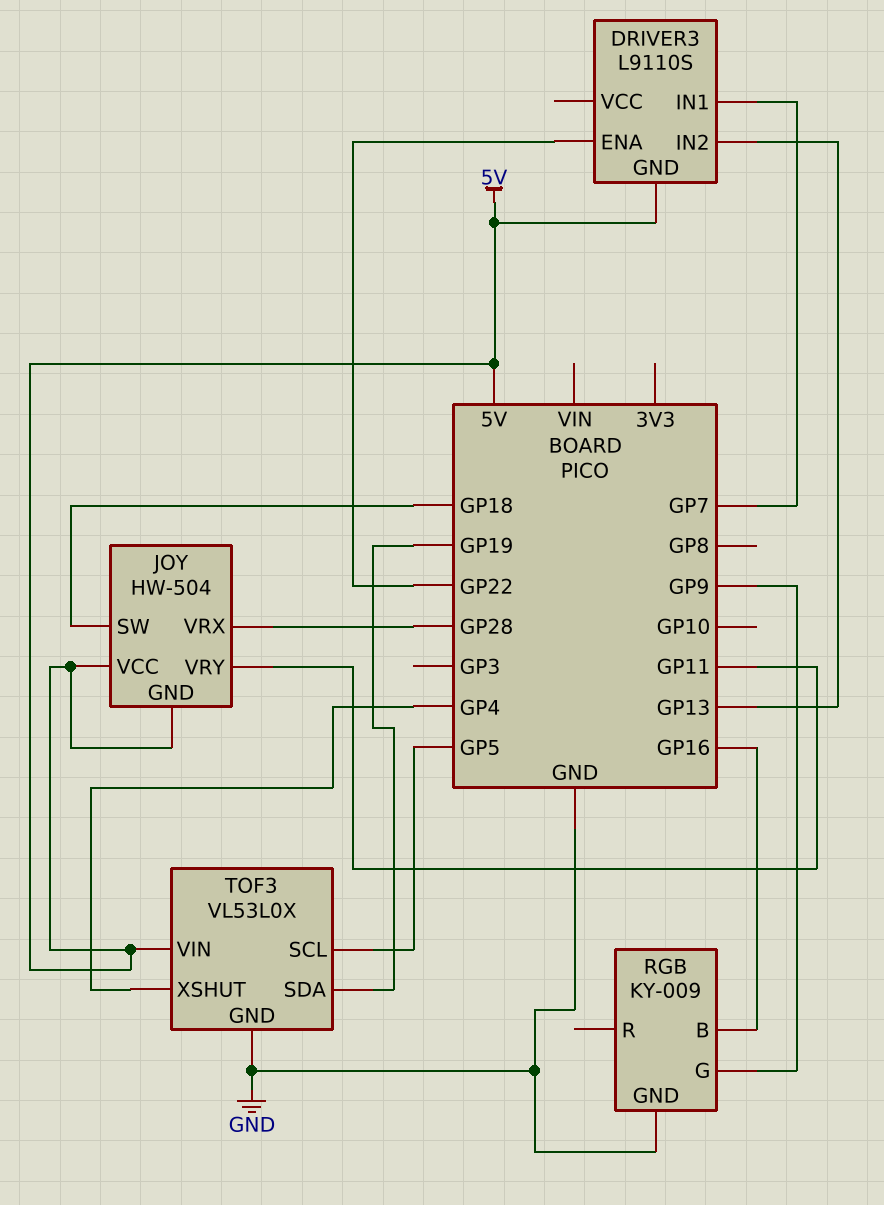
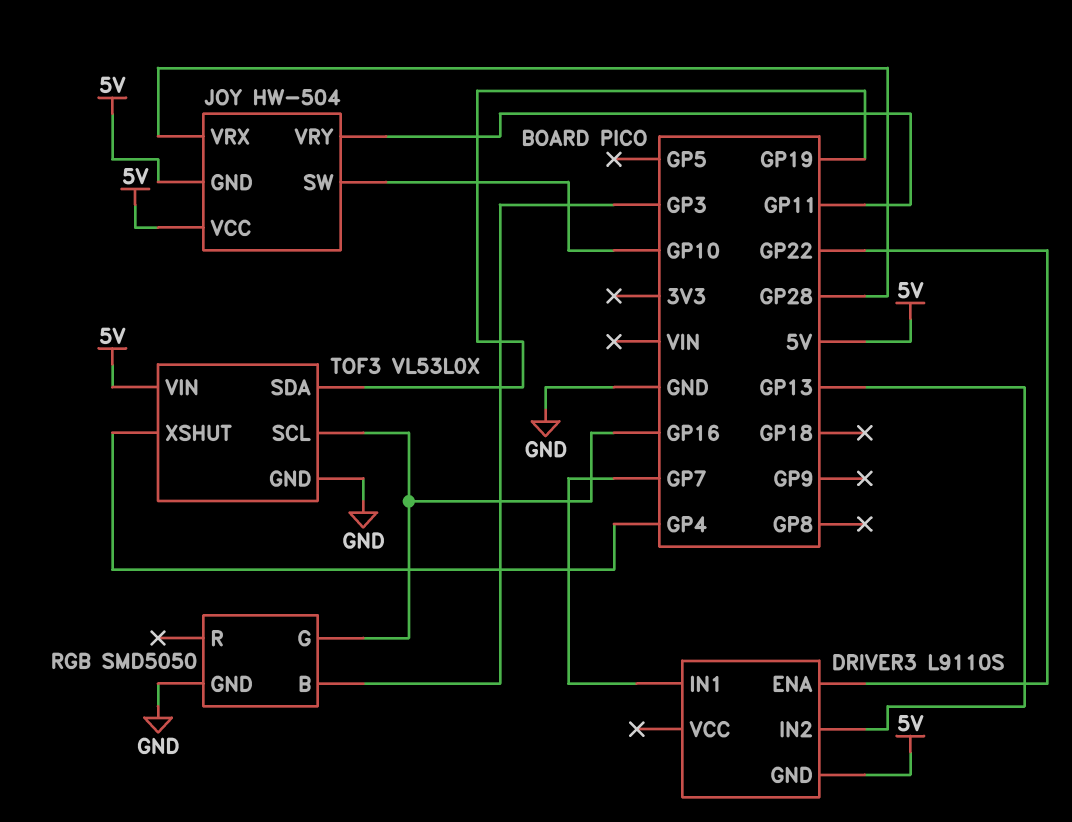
JOY pin SW: GP18 -> GP10
RGB: KY-009 -> SMD5050
RGB pin B: GP16 -> GP3
RGB pin G: GP9 -> GP16
TOF3 pin SCL: GP5 -> GP16

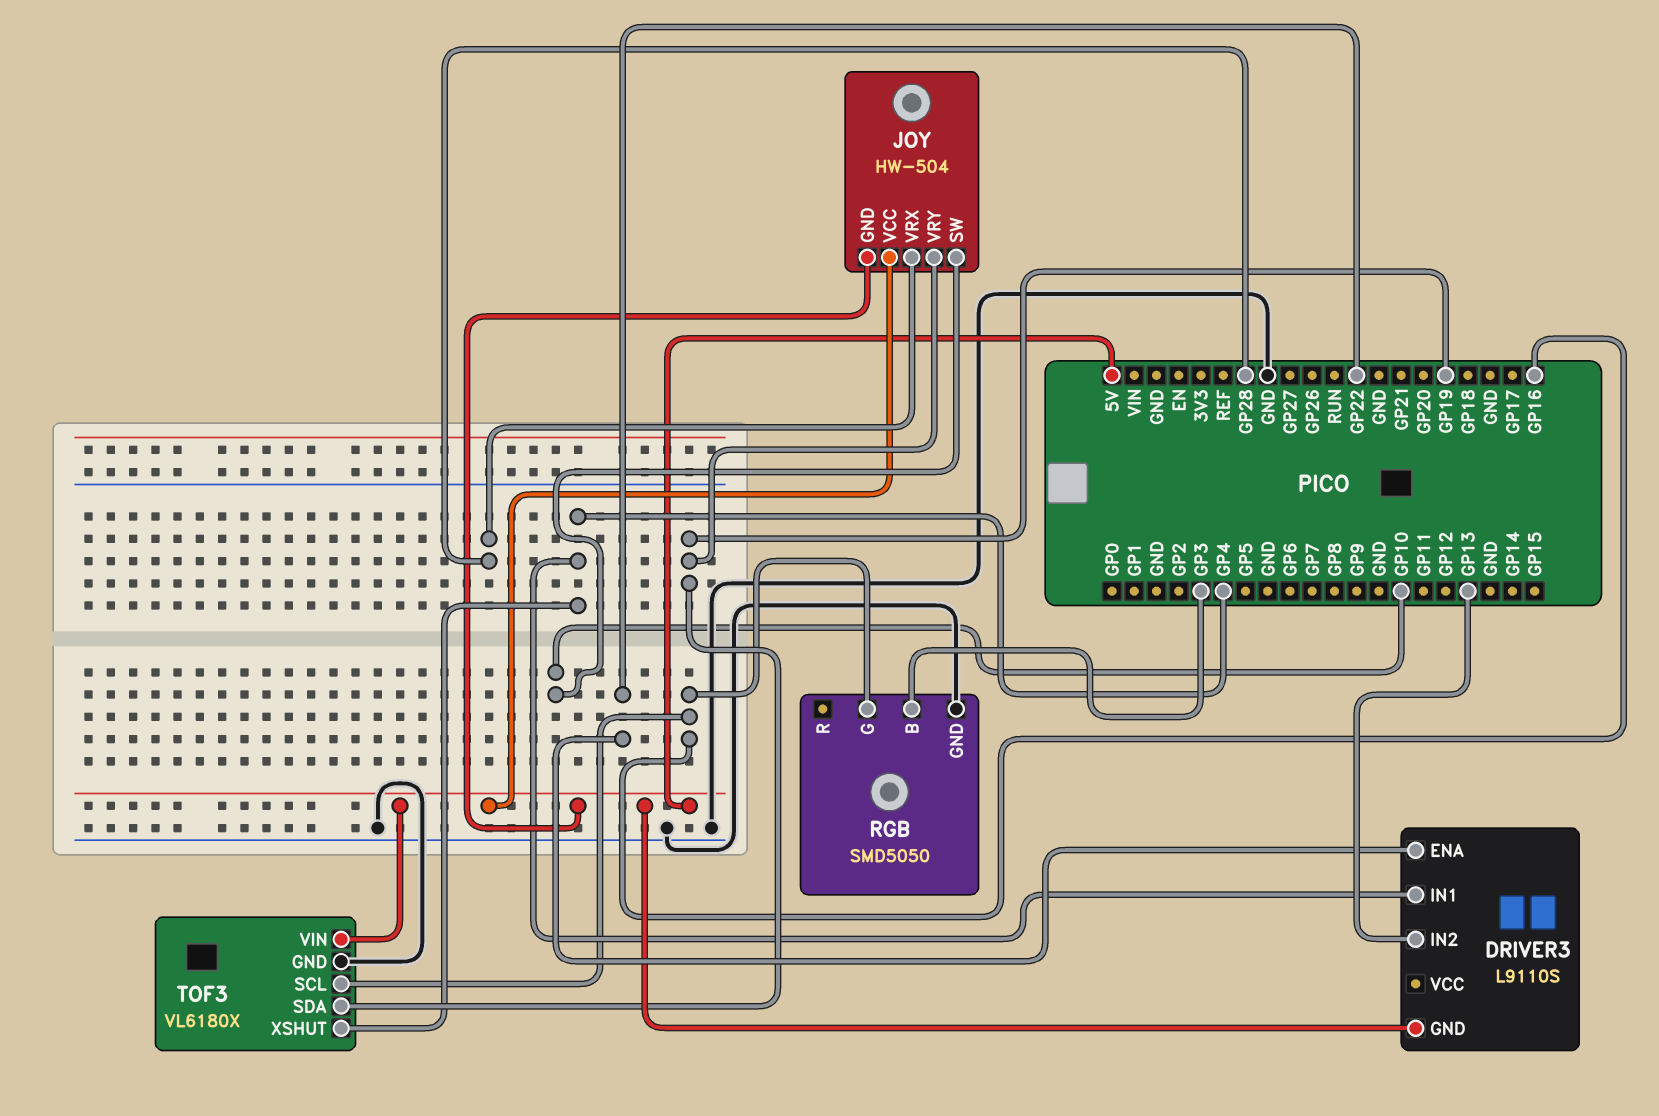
DRIVER3 pin IN1: GP7 -> GP4
JOY pin VRY: GP11 -> GP19
TOF3: VL53L0X -> VL6180X

